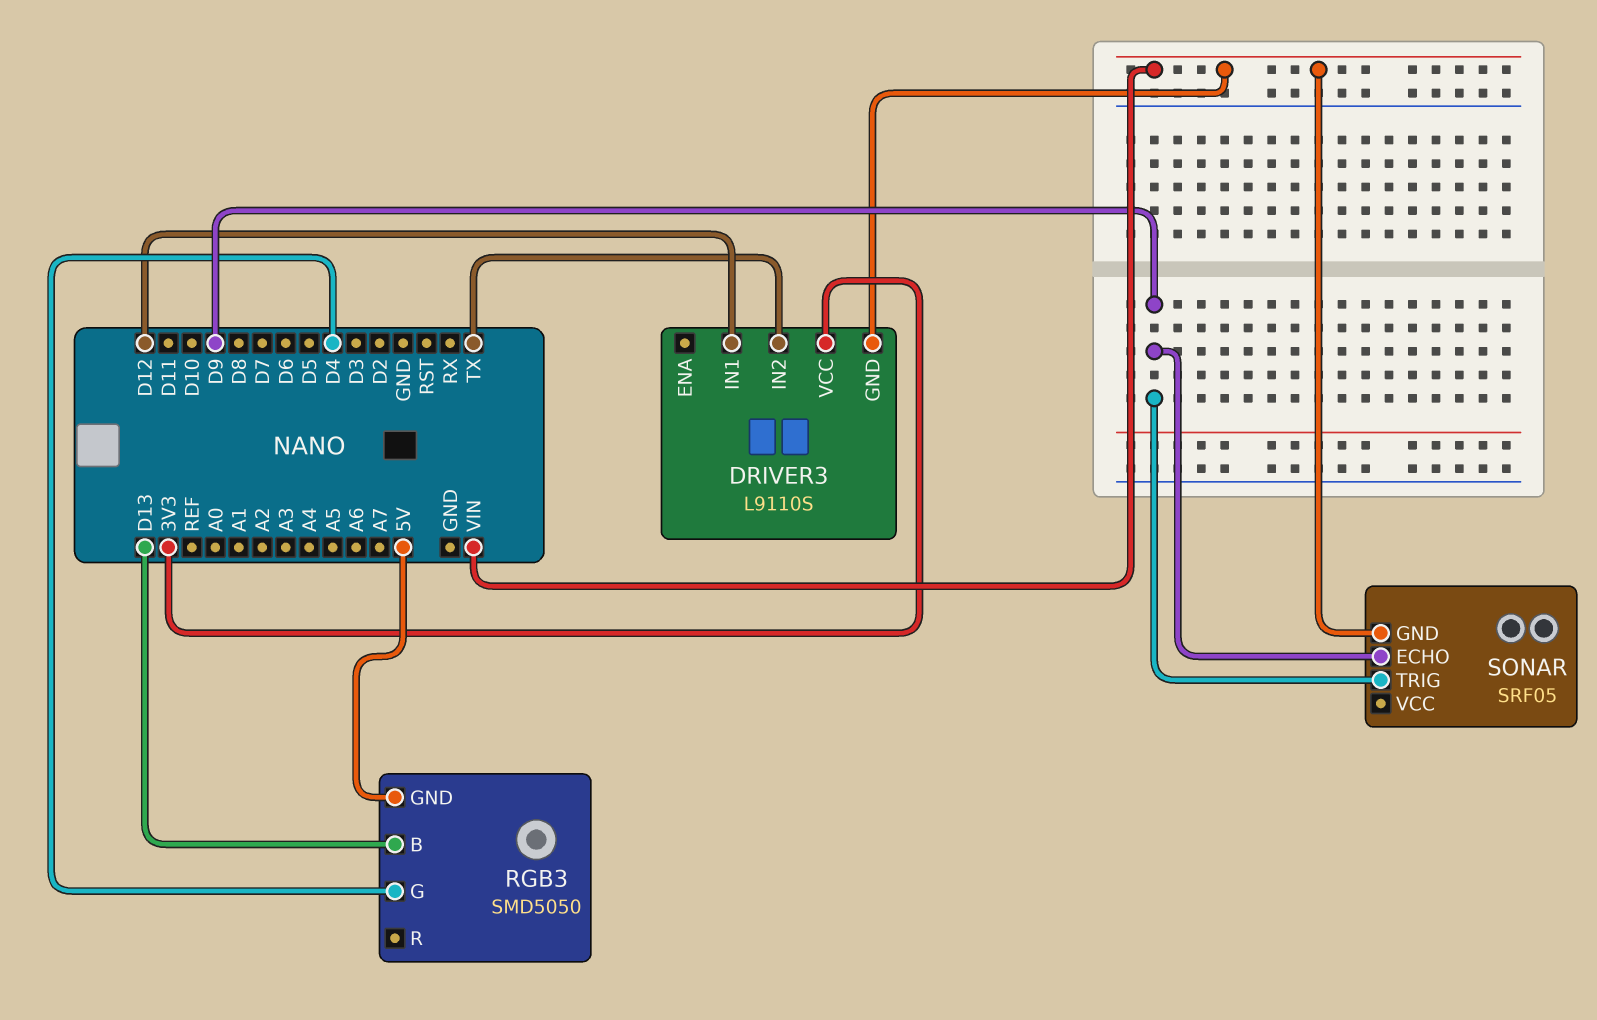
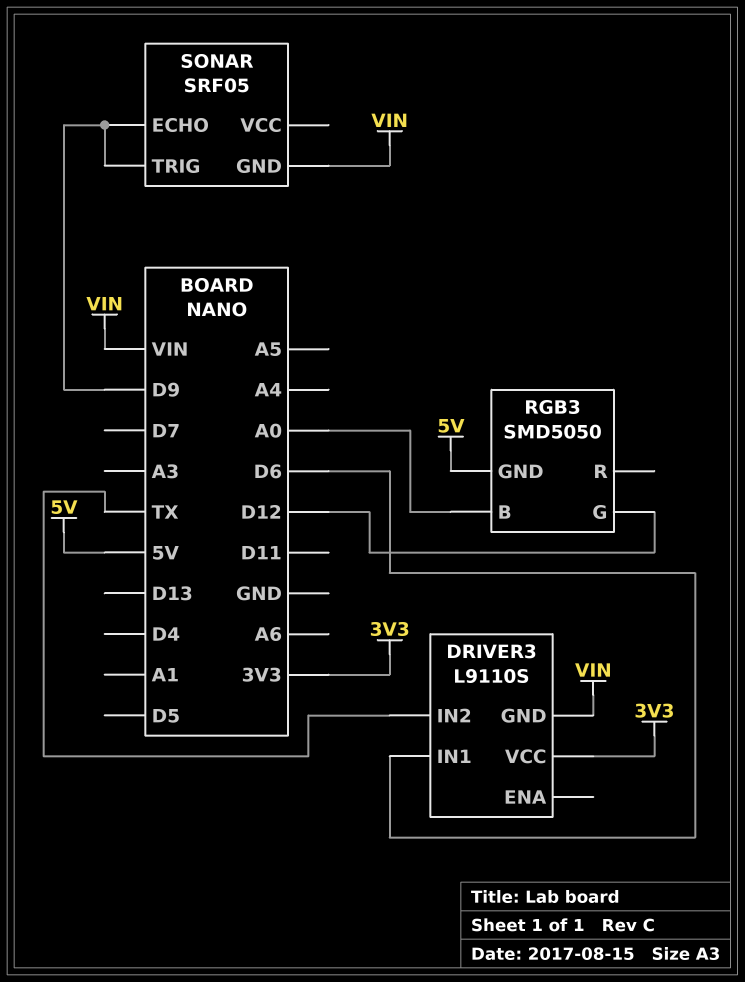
DRIVER3 pin IN1: D12 -> D6
RGB3 pin B: D13 -> A0
RGB3 pin G: D4 -> D12

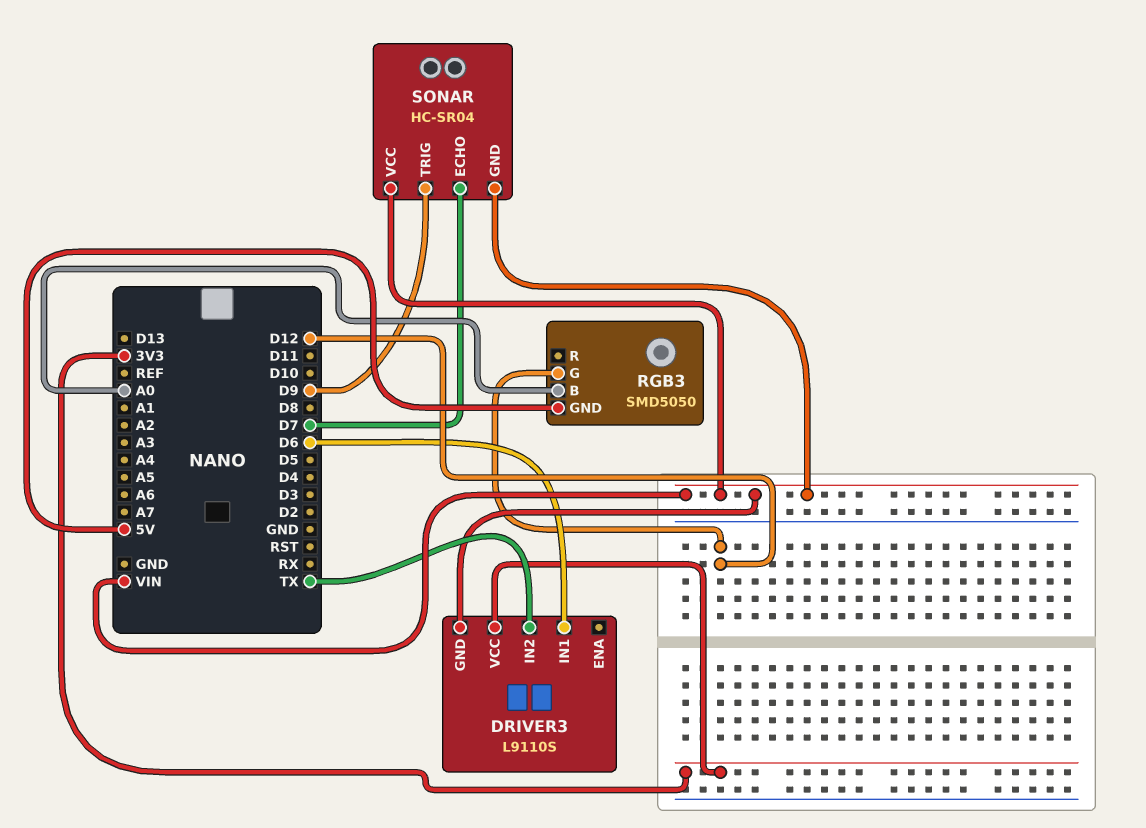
SONAR: SRF05 -> HC-SR04
SONAR pin ECHO: D9 -> D7
SONAR pin VCC: none -> VIN

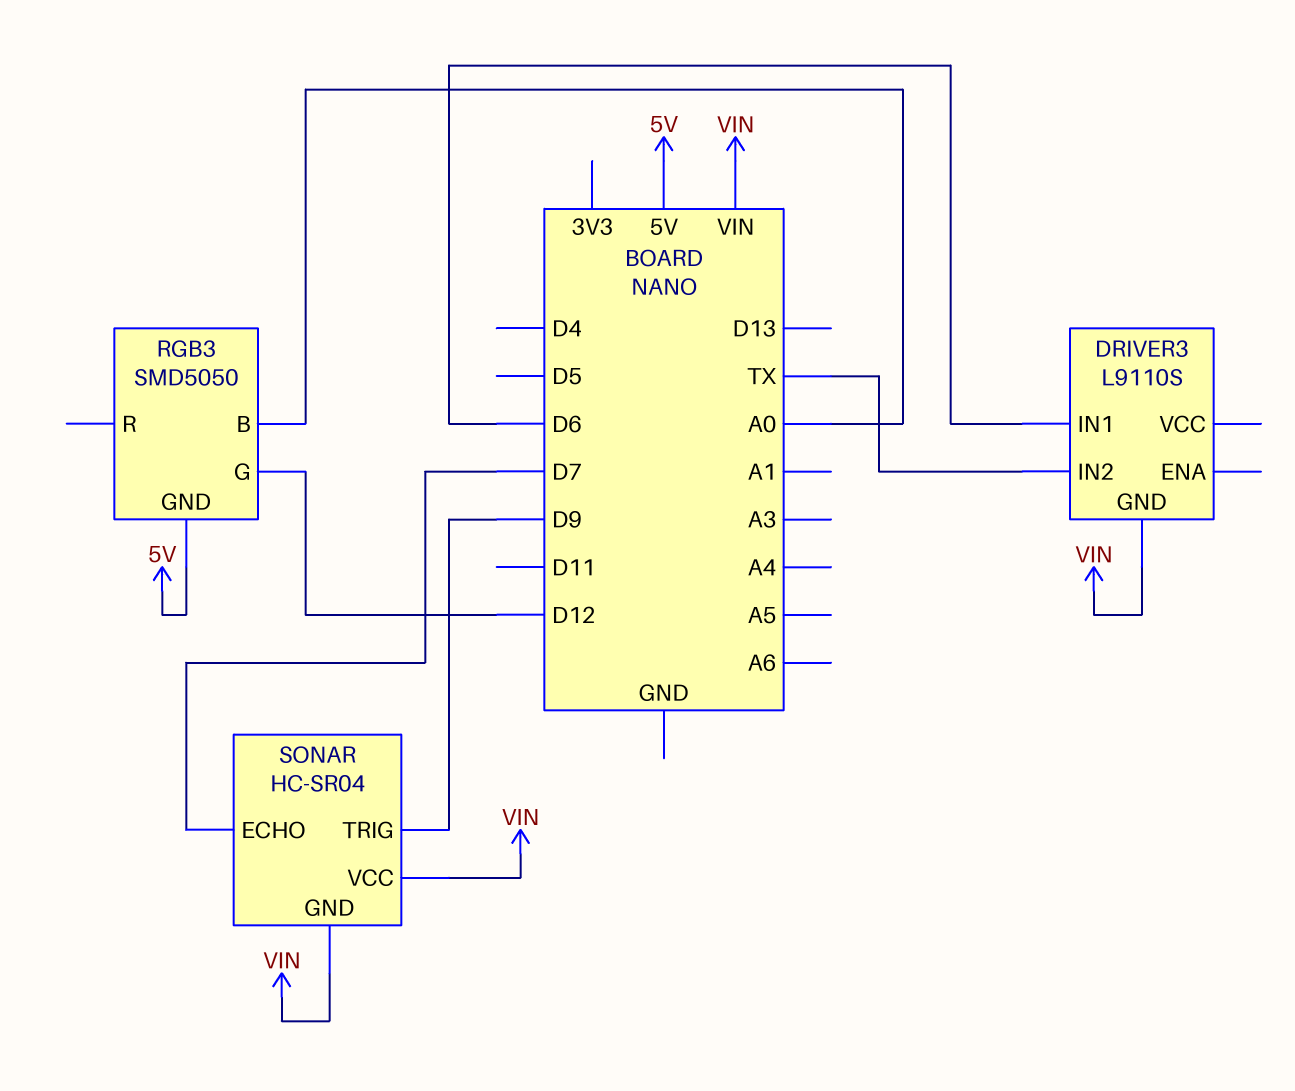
DRIVER3 pin VCC: 3V3 -> none

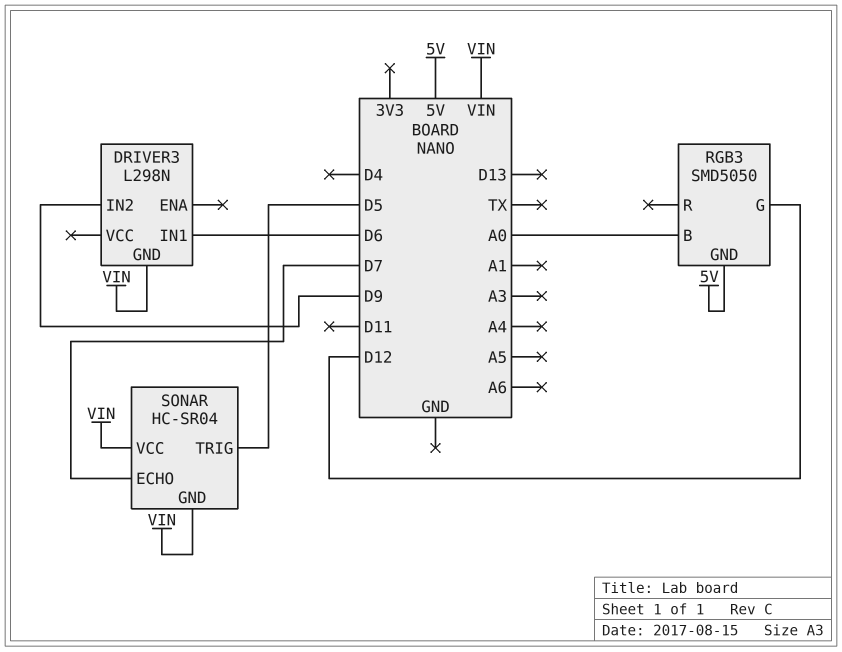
DRIVER3: L9110S -> L298N
DRIVER3 pin IN2: TX -> D9
SONAR pin TRIG: D9 -> D5

